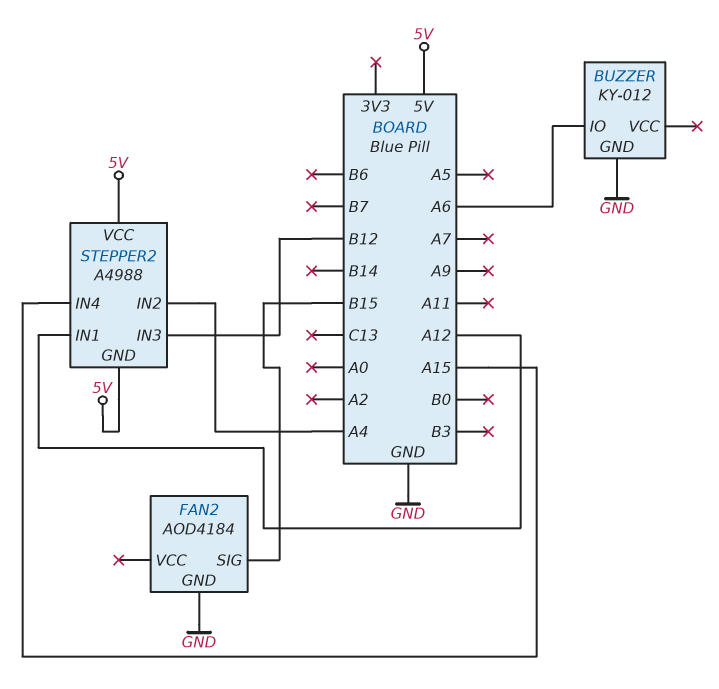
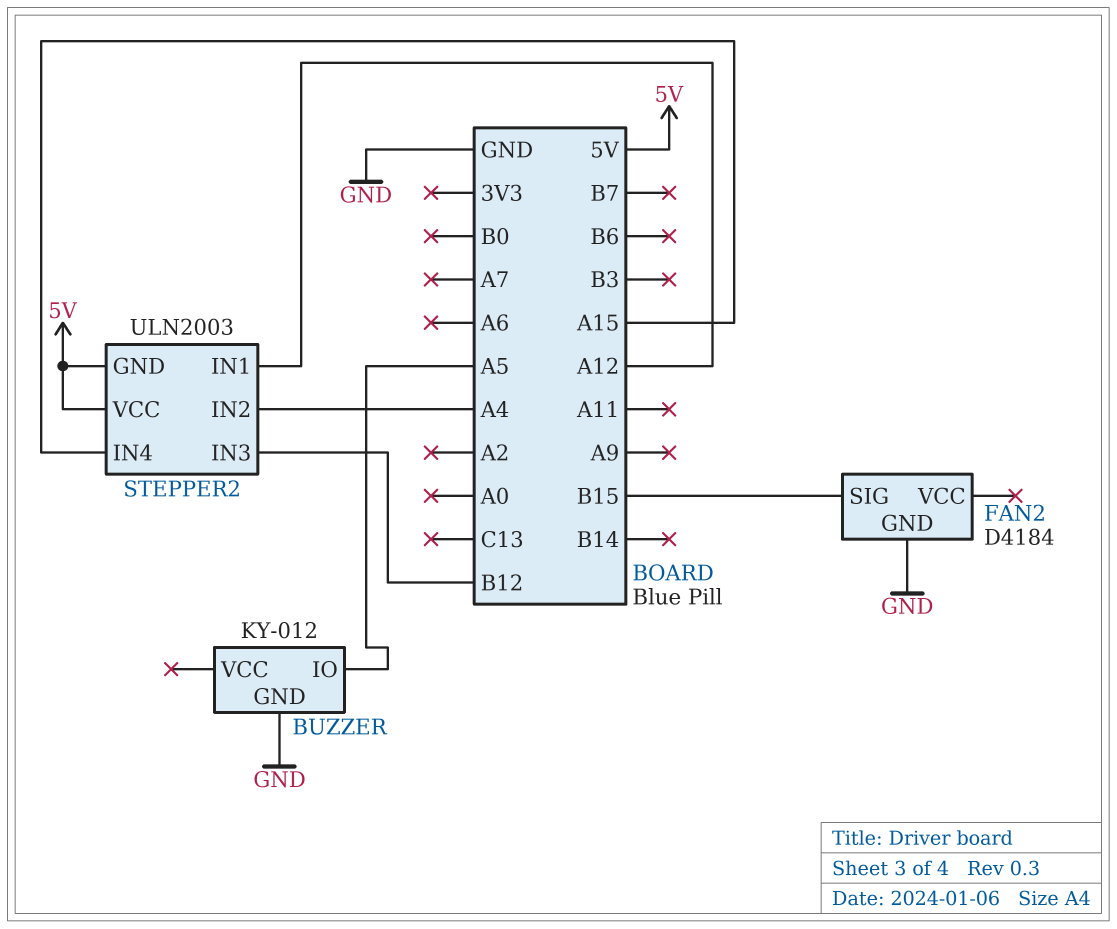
BUZZER pin IO: A6 -> A5
FAN2: AOD4184 -> D4184
STEPPER2: A4988 -> ULN2003

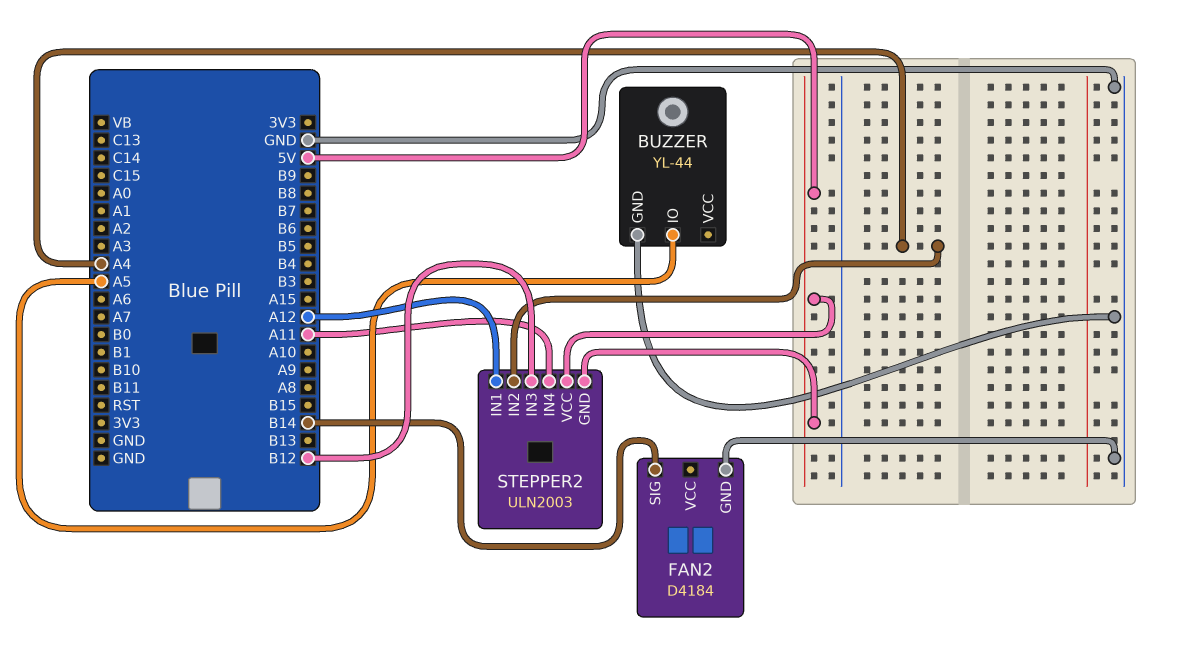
BUZZER: KY-012 -> YL-44
FAN2 pin SIG: B15 -> B14
STEPPER2 pin IN4: A15 -> A11

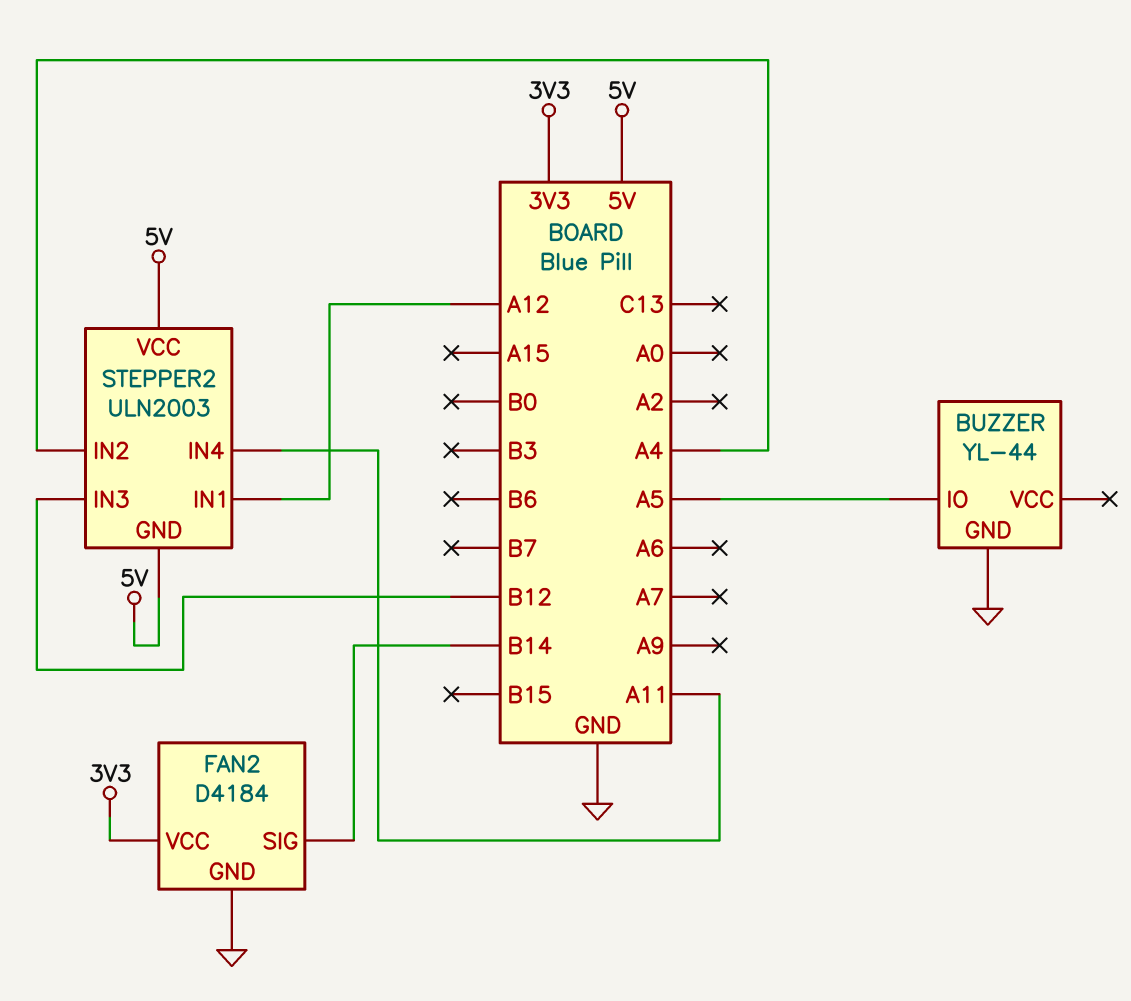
FAN2 pin VCC: none -> 3V3

